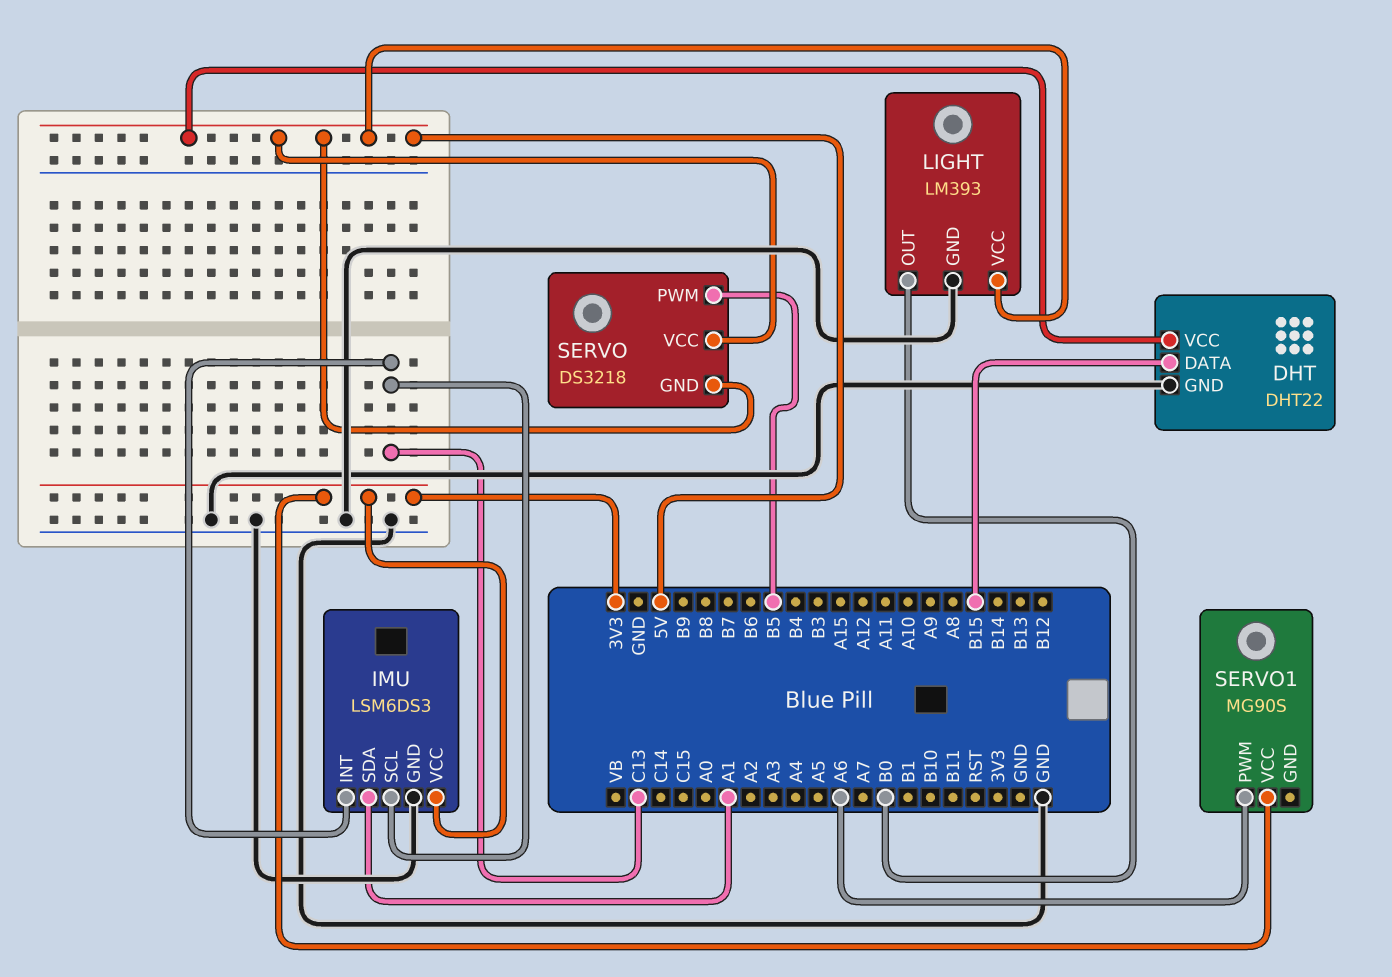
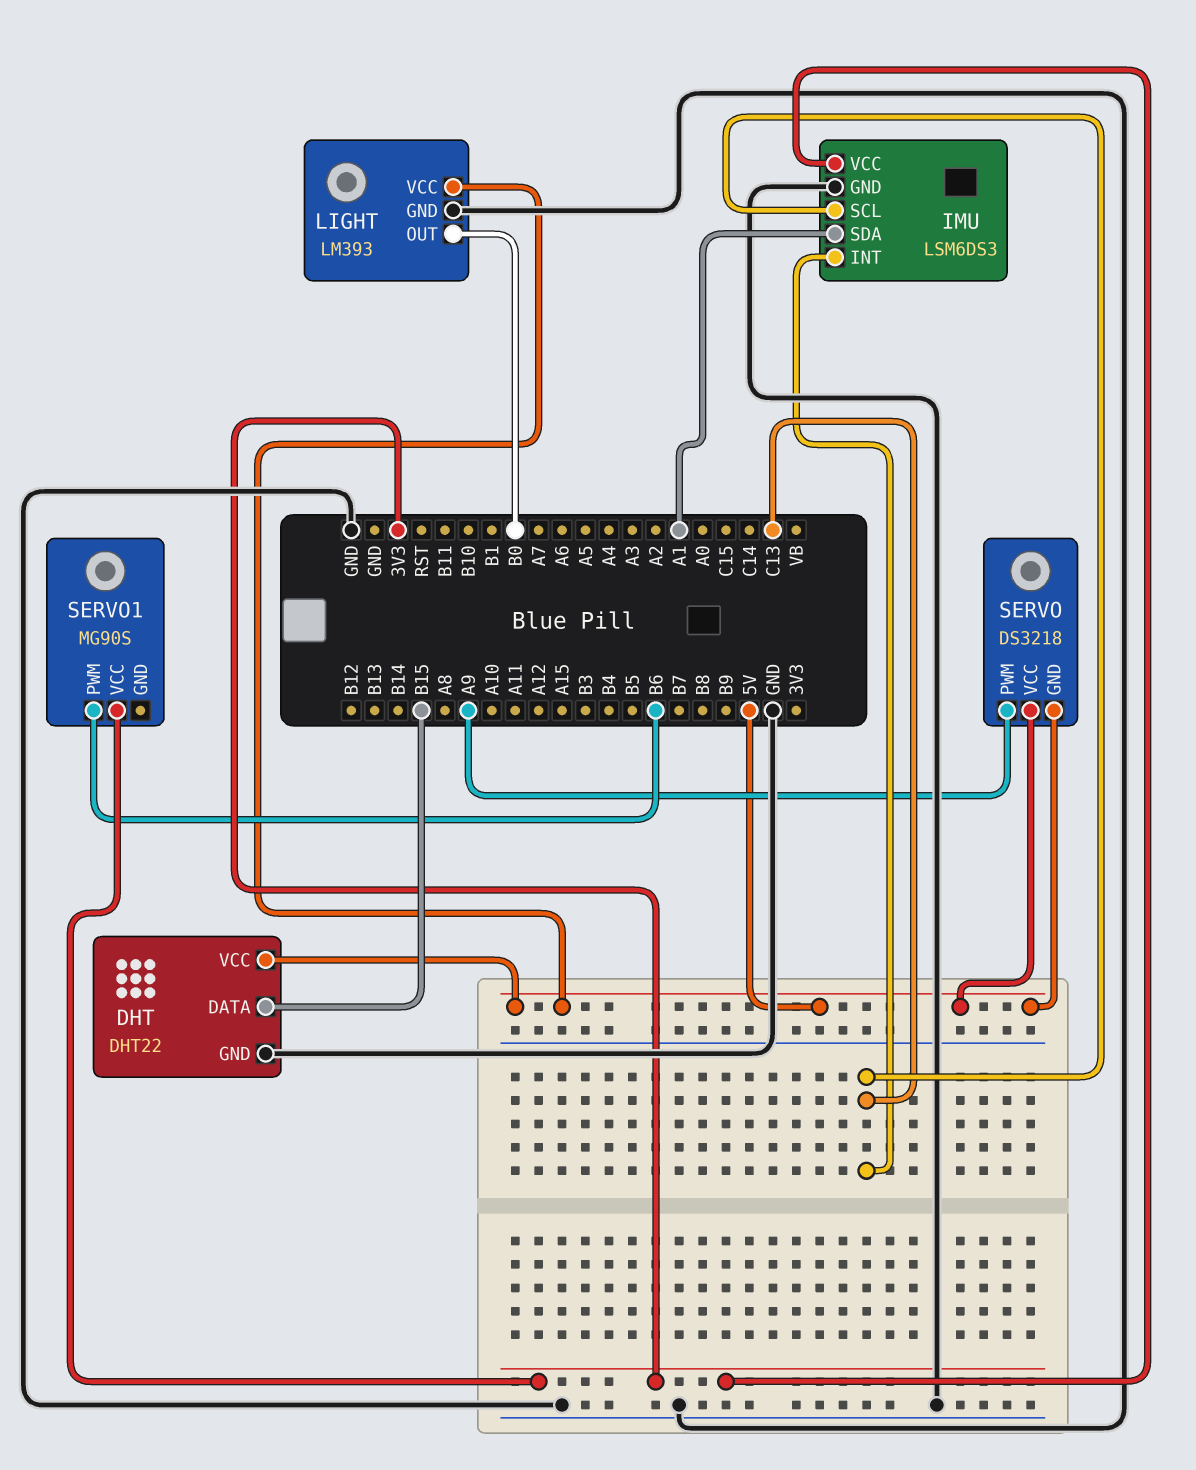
SERVO pin PWM: B5 -> A9
SERVO1 pin PWM: A6 -> B6

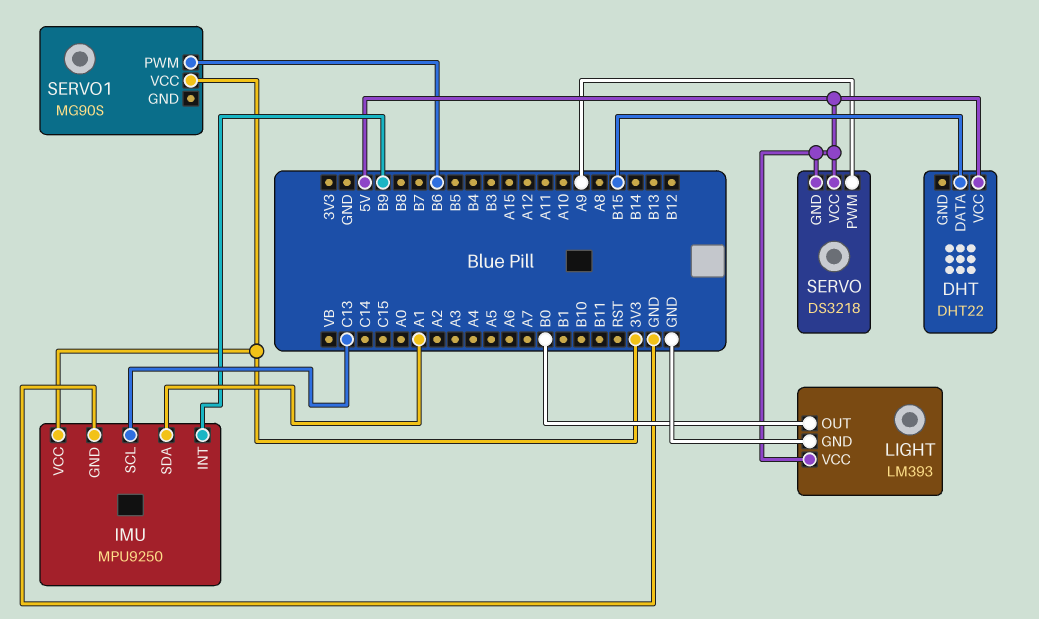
DHT pin GND: GND -> none
IMU: LSM6DS3 -> MPU9250
IMU pin INT: C13 -> B9

